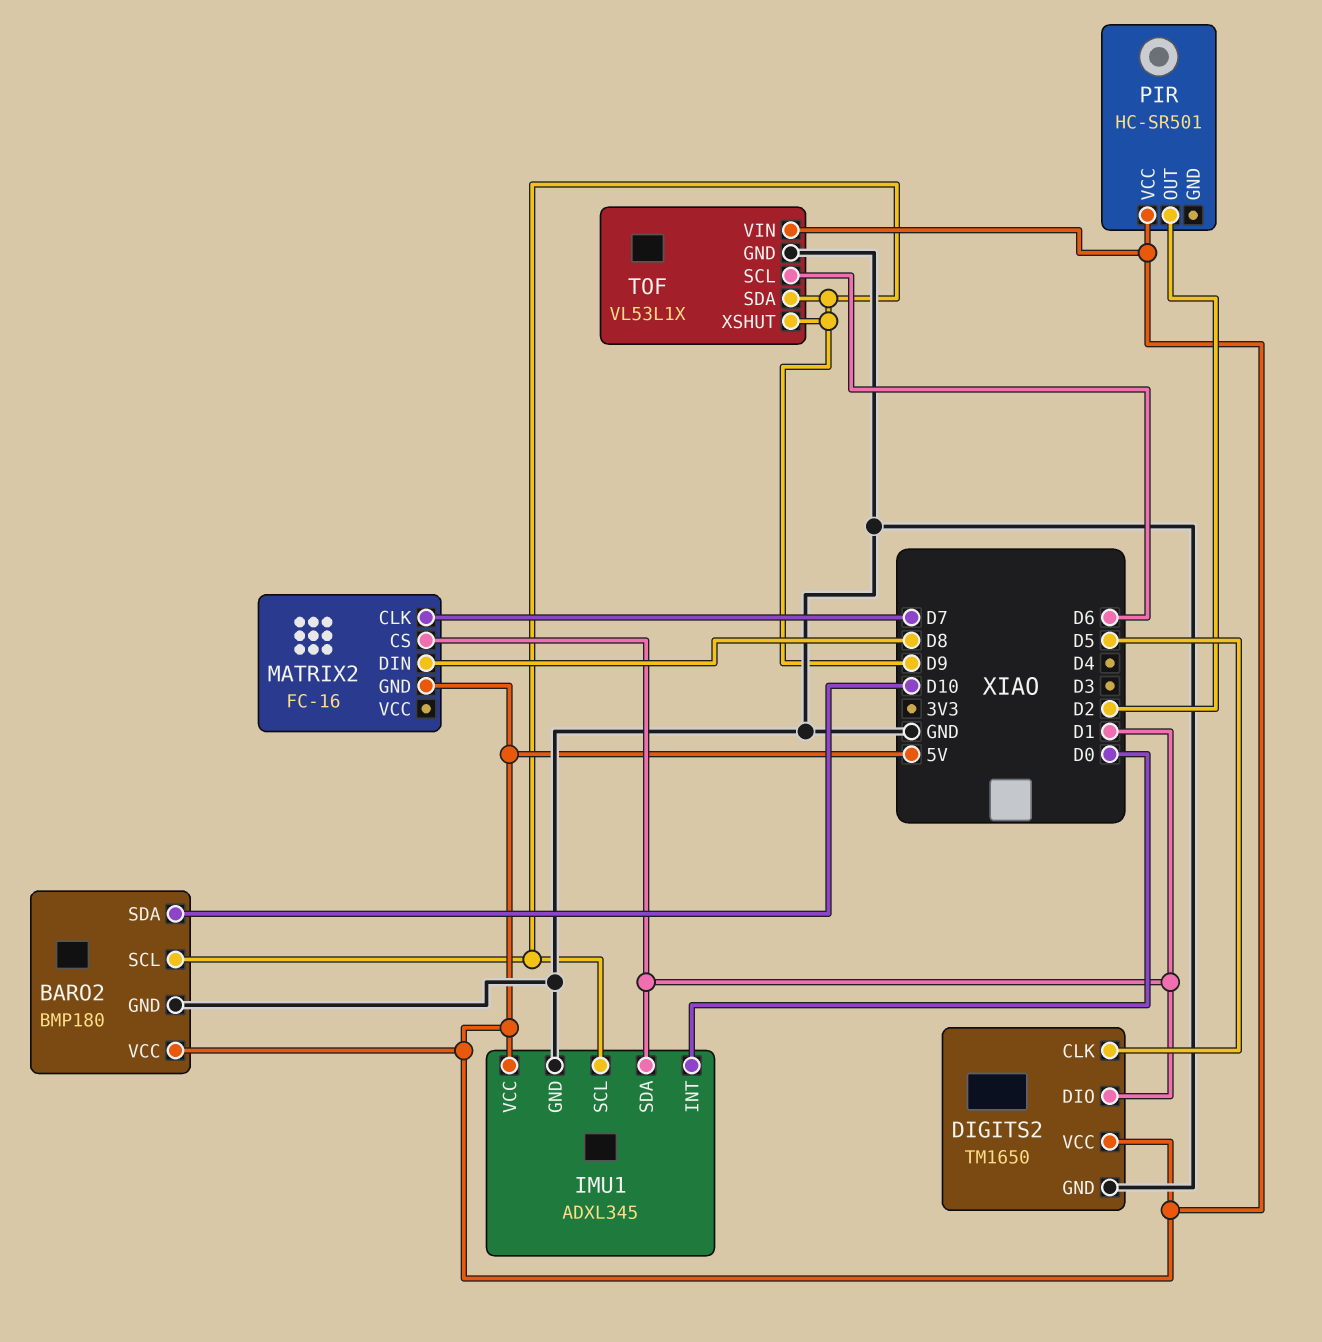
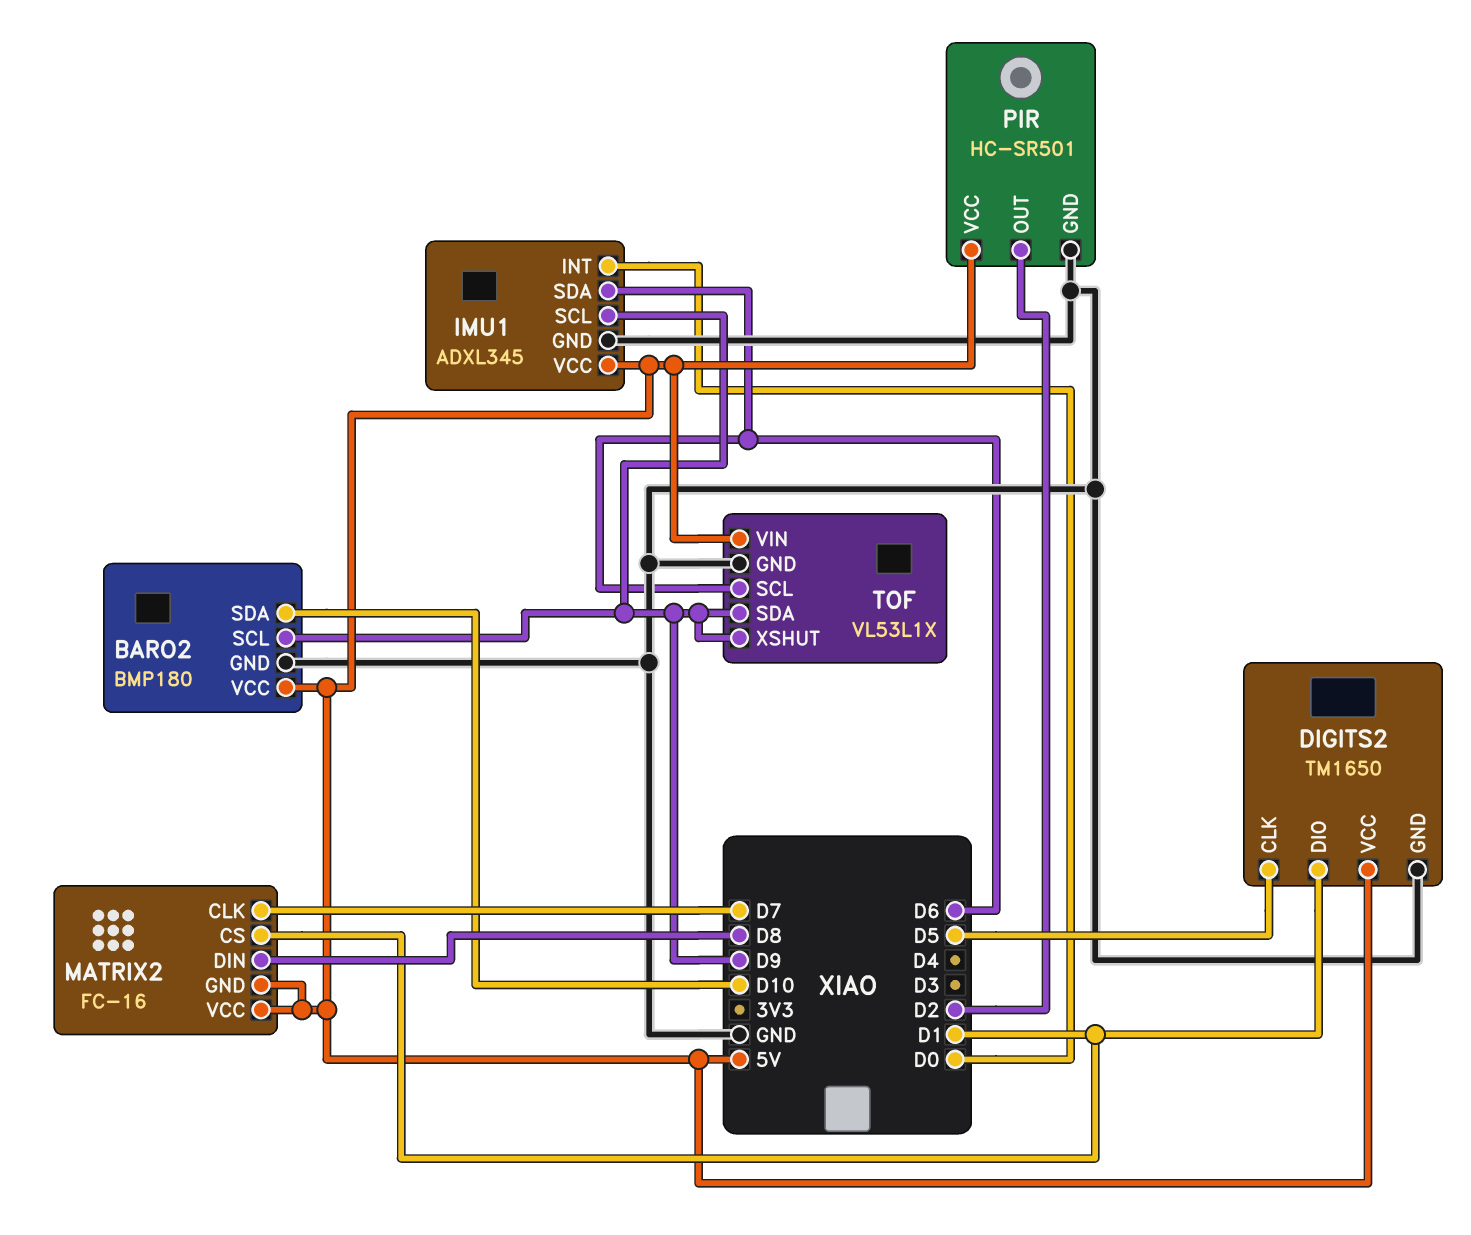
IMU1 pin SDA: D1 -> D6
MATRIX2 pin VCC: none -> 5V
PIR pin GND: none -> GND

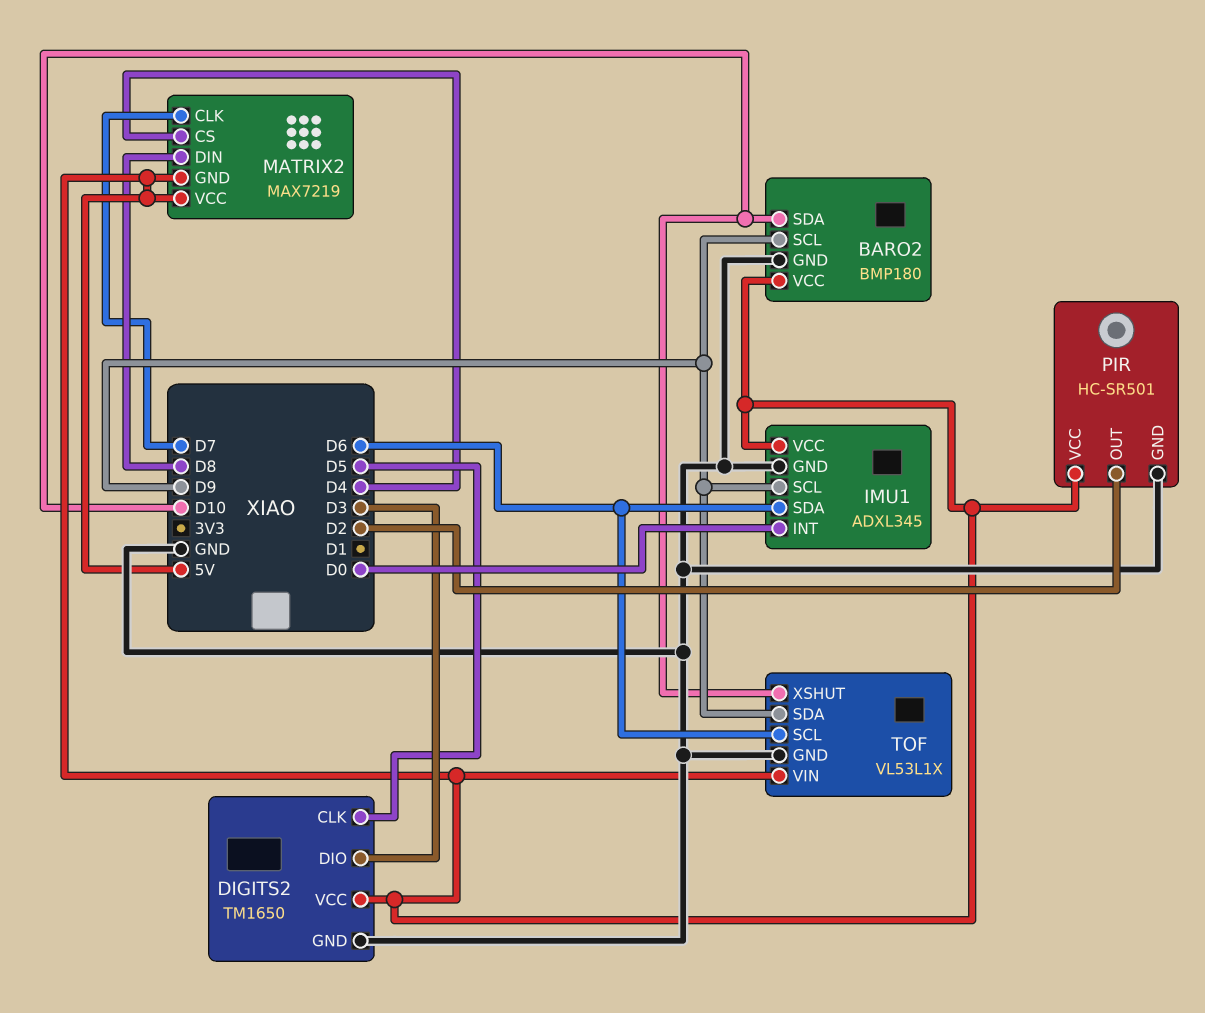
DIGITS2 pin DIO: D1 -> D3
MATRIX2: FC-16 -> MAX7219
MATRIX2 pin CS: D1 -> D4
TOF pin XSHUT: D9 -> D10

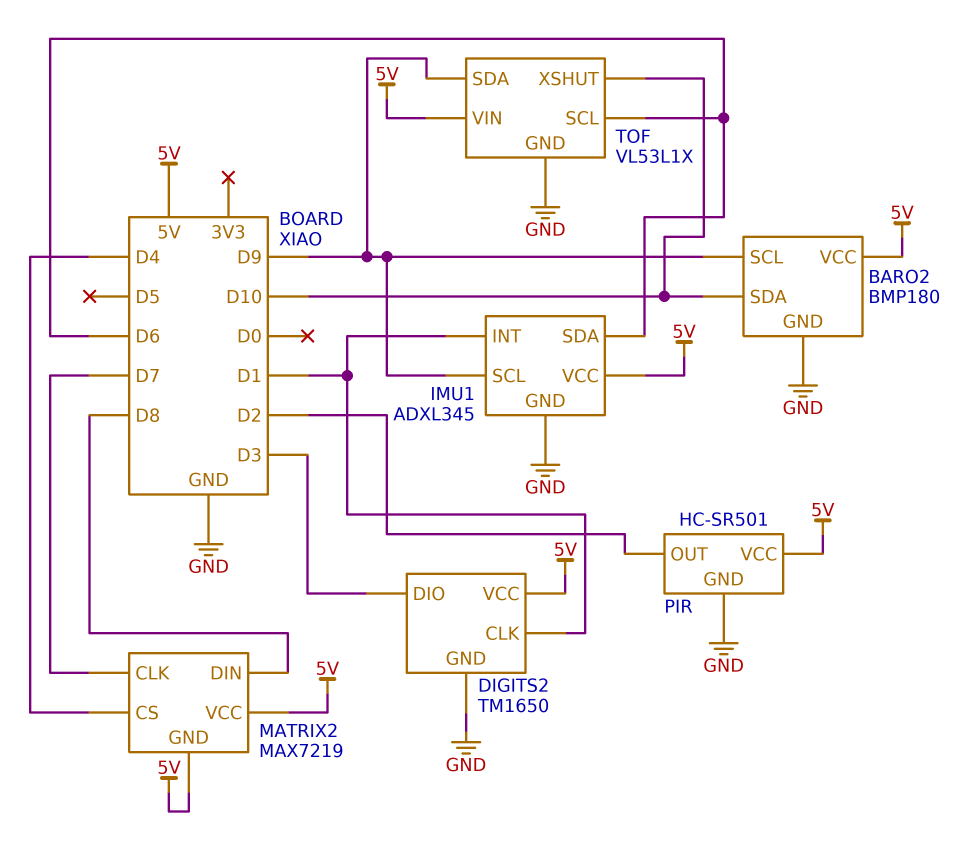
DIGITS2 pin CLK: D5 -> D1
IMU1 pin INT: D0 -> D1

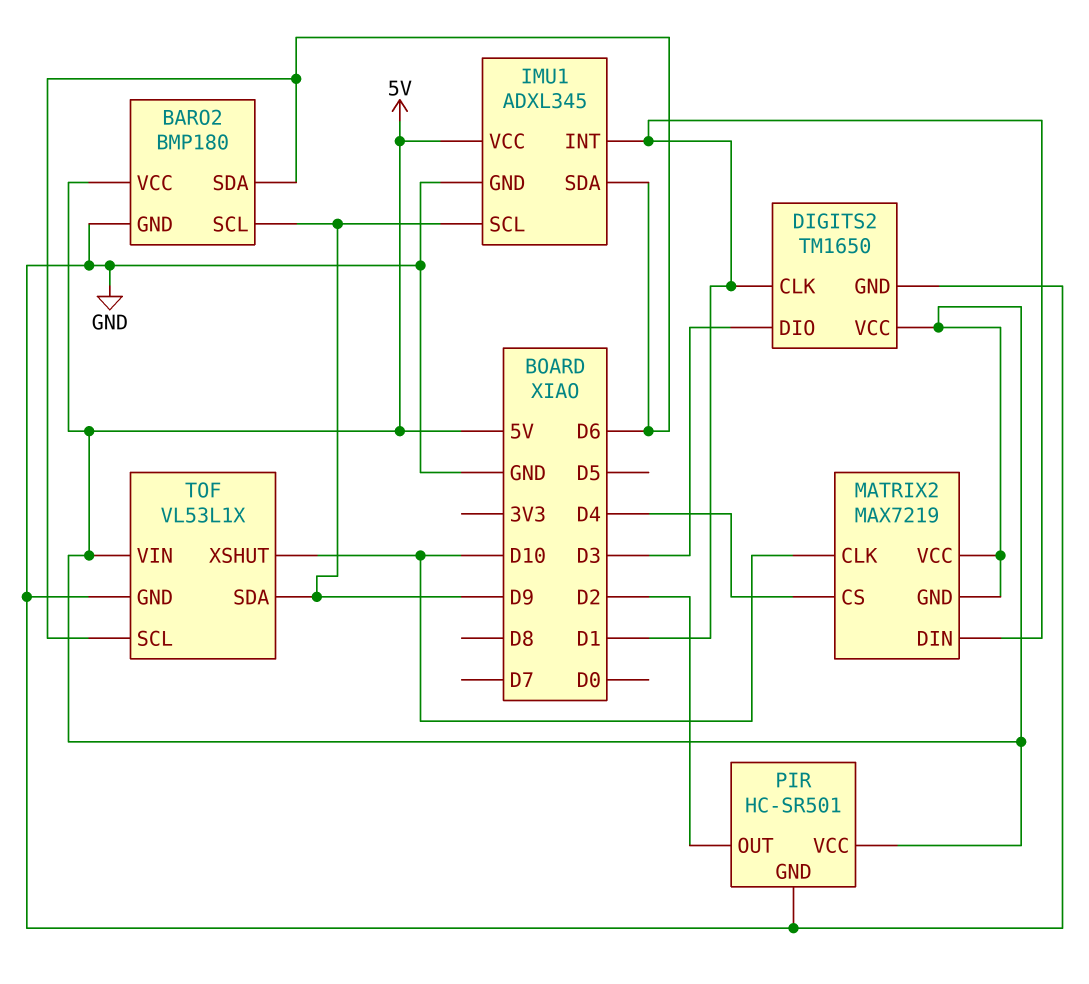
BARO2 pin SDA: D10 -> D6
MATRIX2 pin CLK: D7 -> D10
MATRIX2 pin DIN: D8 -> D1

